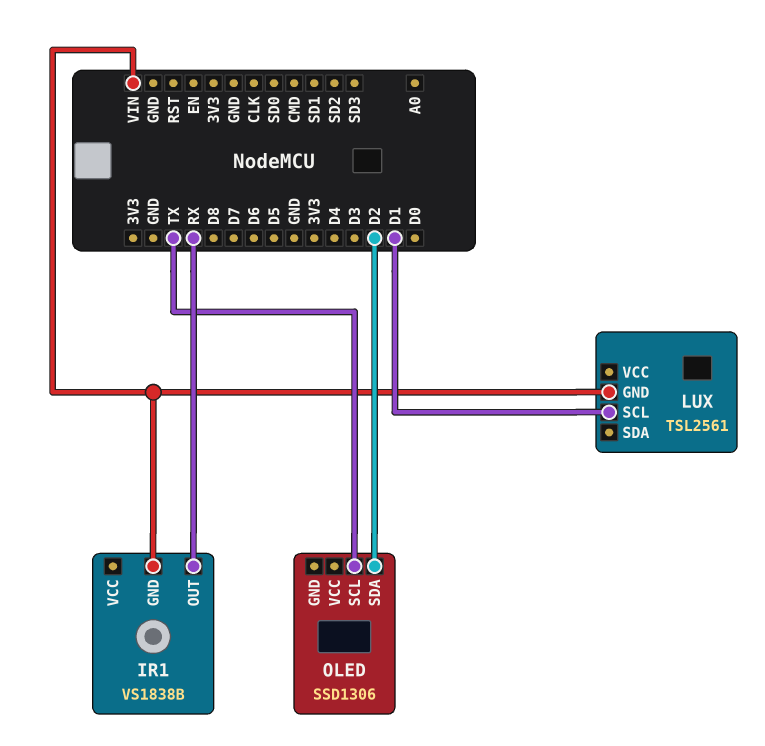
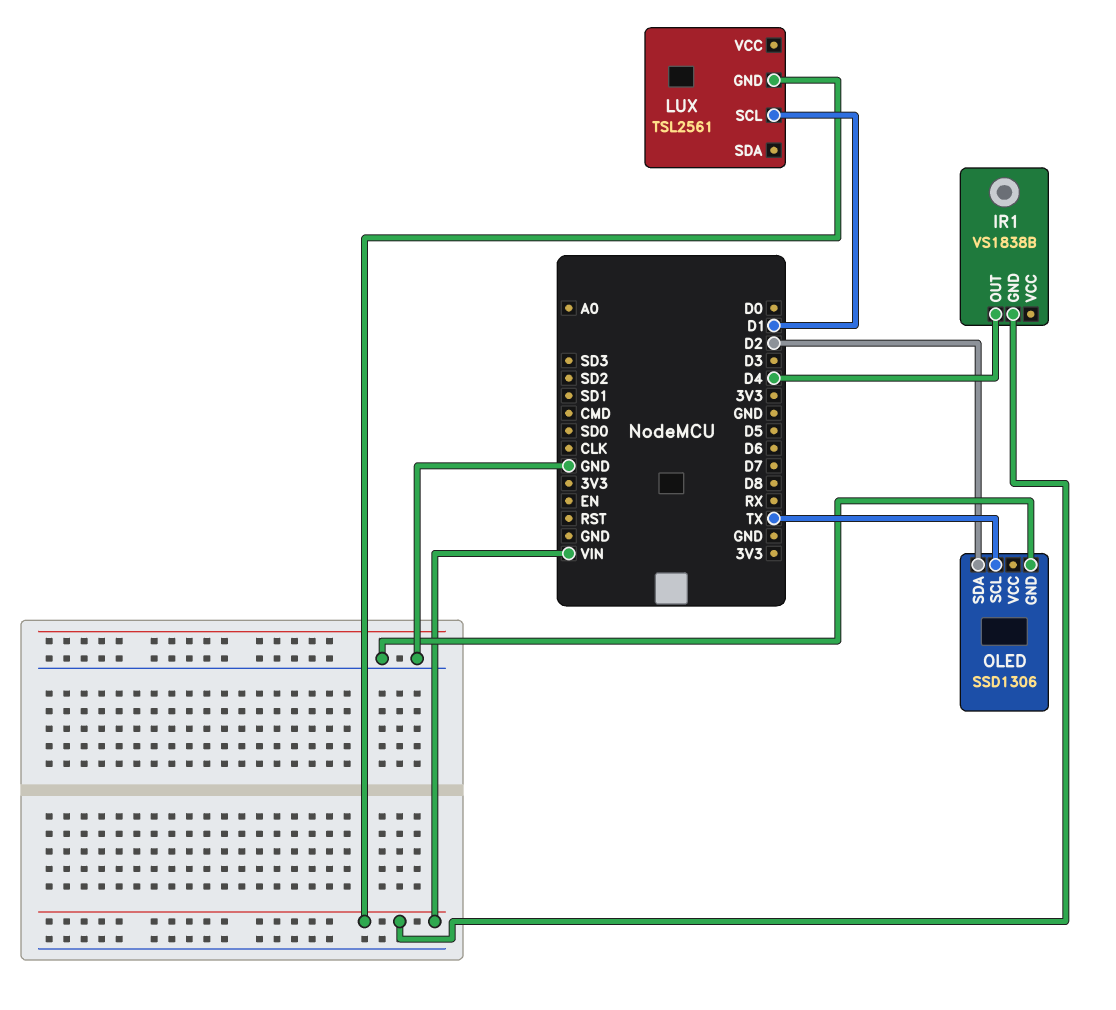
IR1 pin OUT: RX -> D4
OLED pin GND: none -> GND

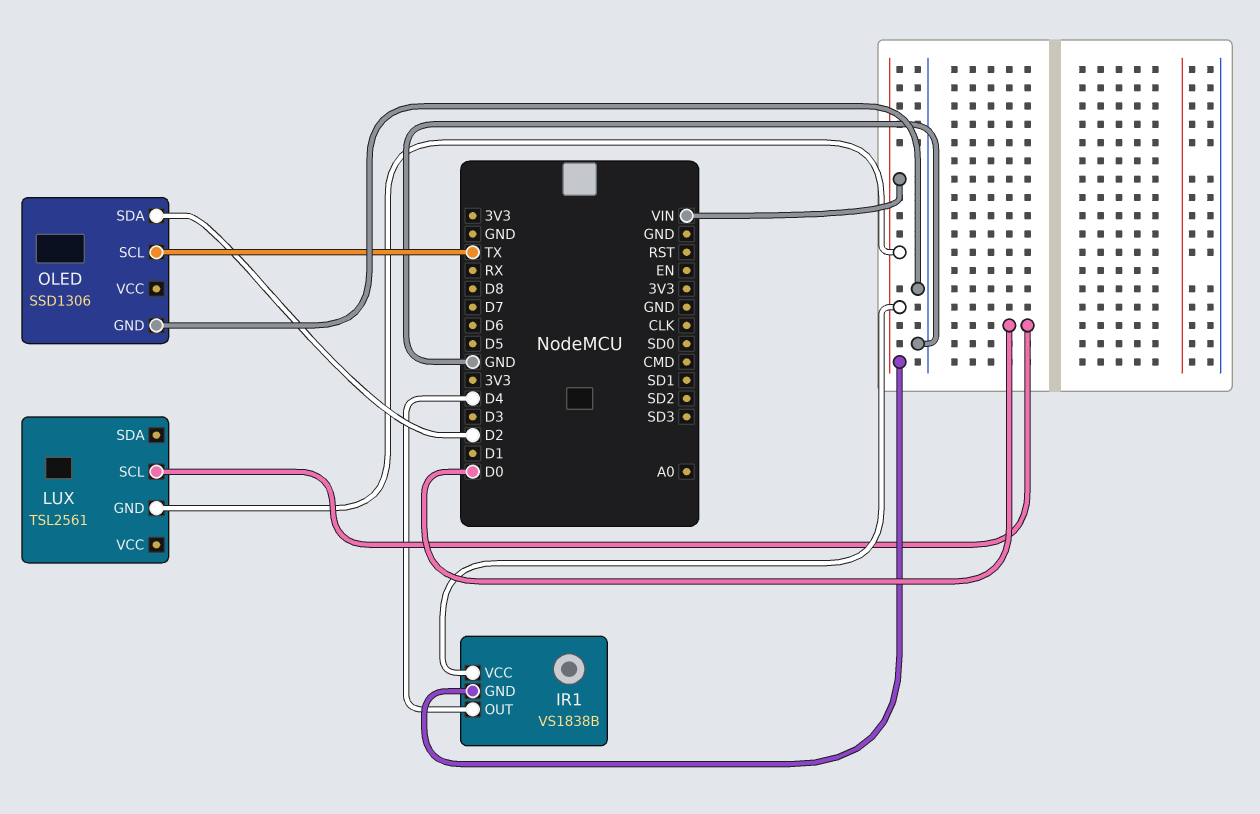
IR1 pin VCC: none -> VIN
LUX pin SCL: D1 -> D0

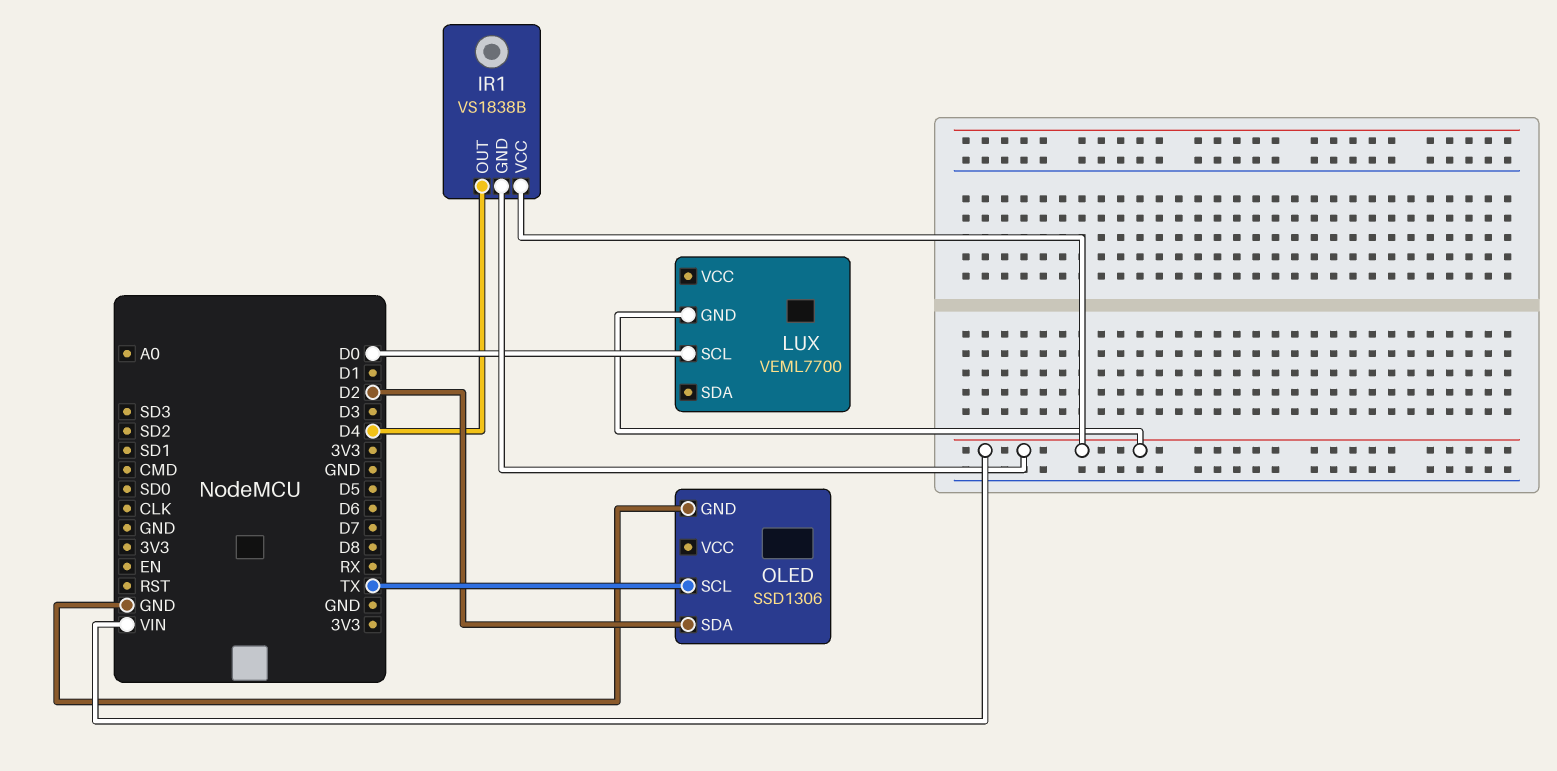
LUX: TSL2561 -> VEML7700

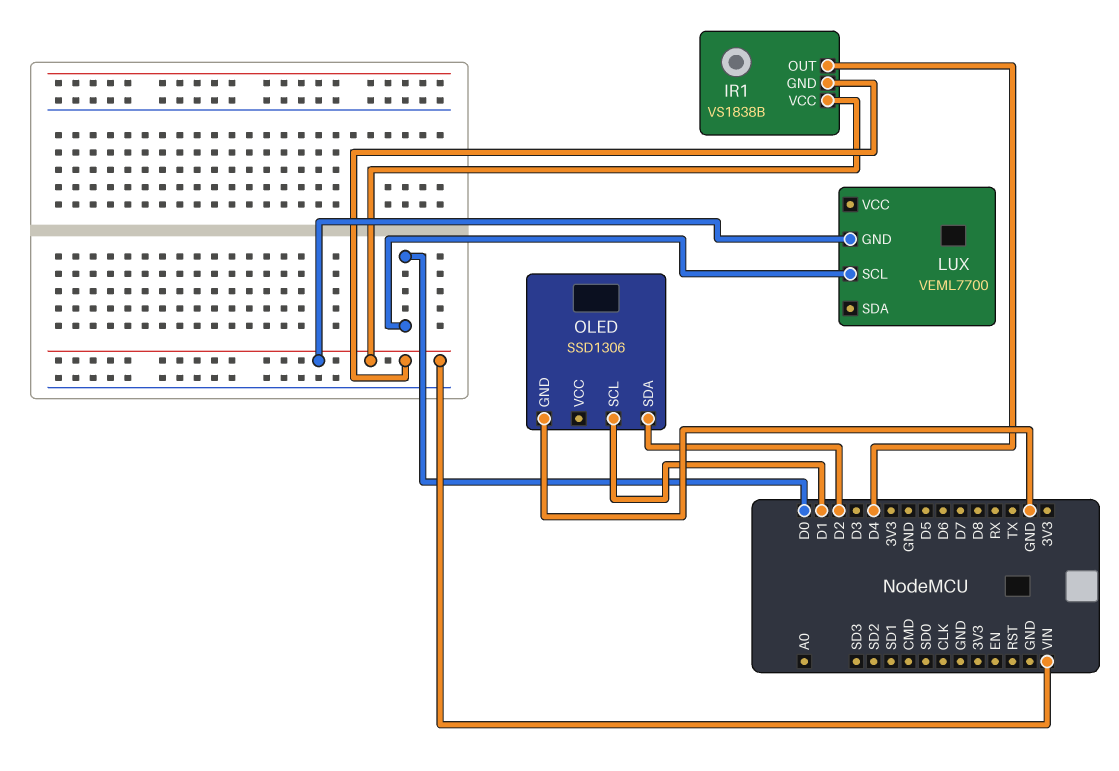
OLED pin SCL: TX -> D1

